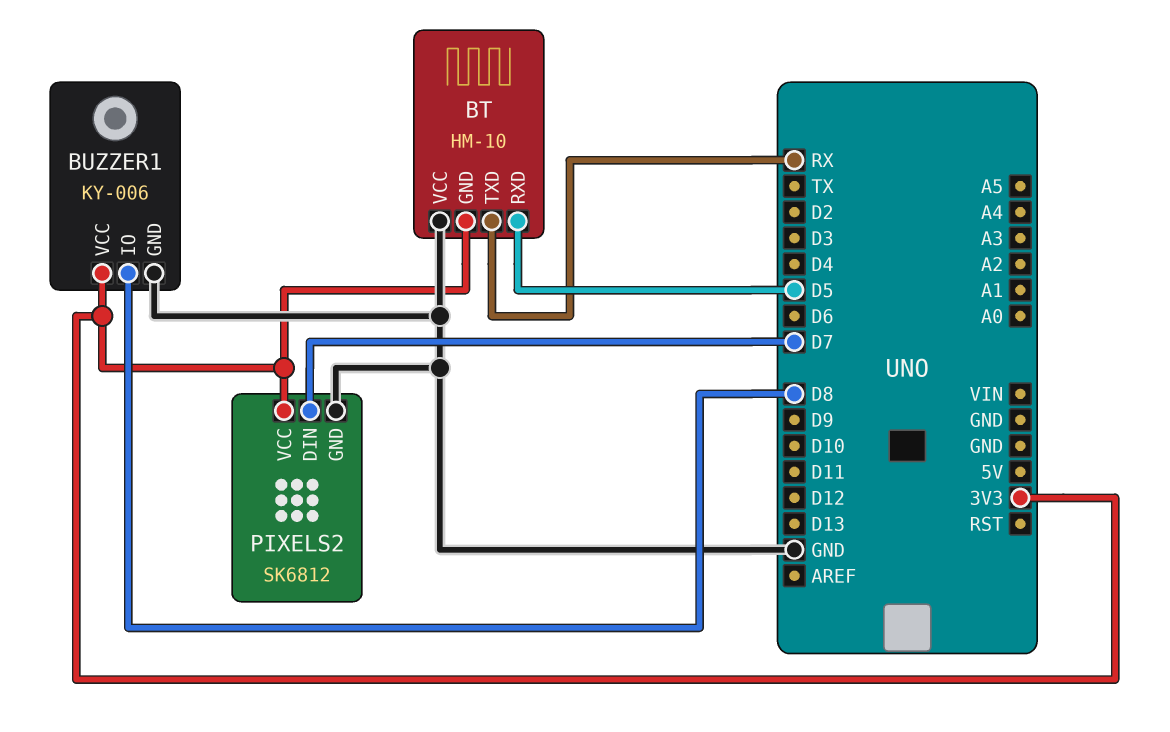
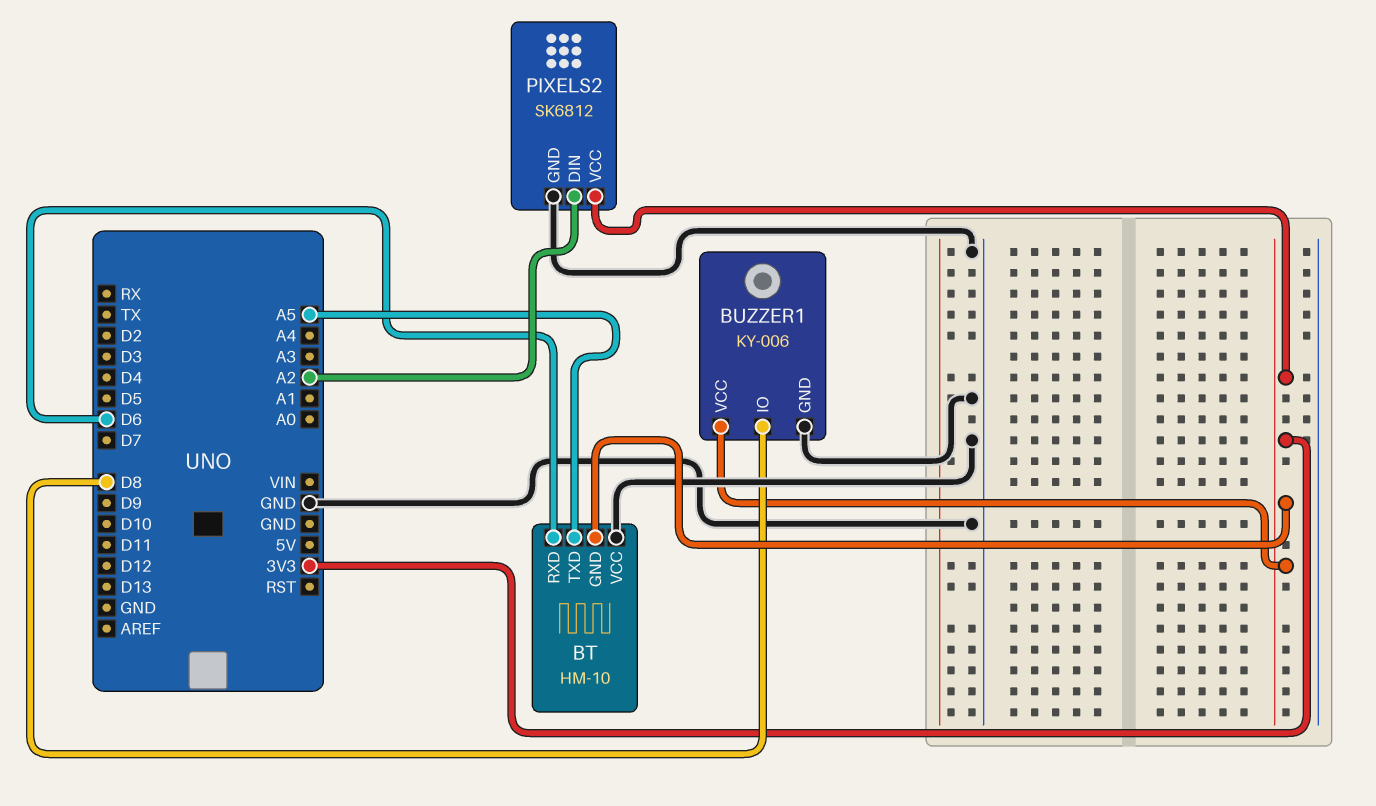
BT pin RXD: D5 -> D6
BT pin TXD: RX -> A5
PIXELS2 pin DIN: D7 -> A2

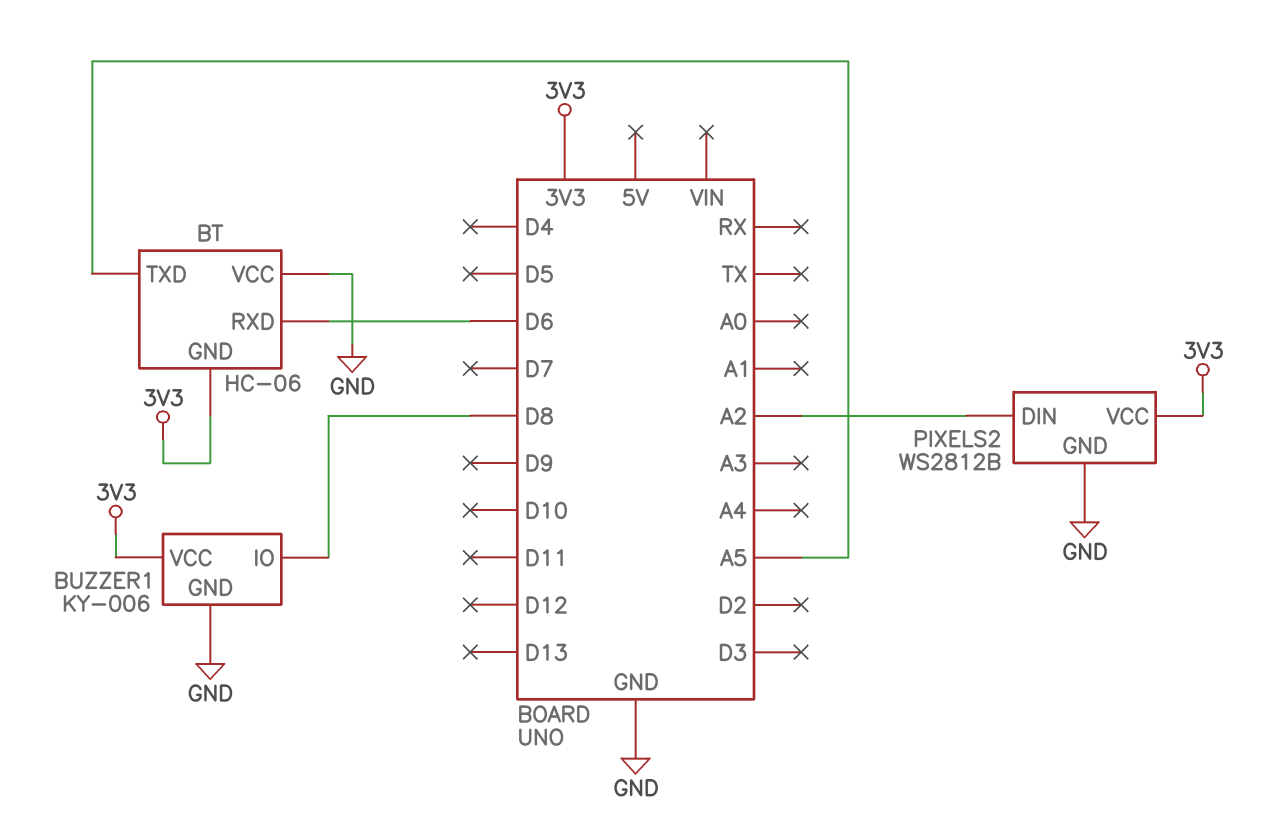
BT: HM-10 -> HC-06
PIXELS2: SK6812 -> WS2812B

